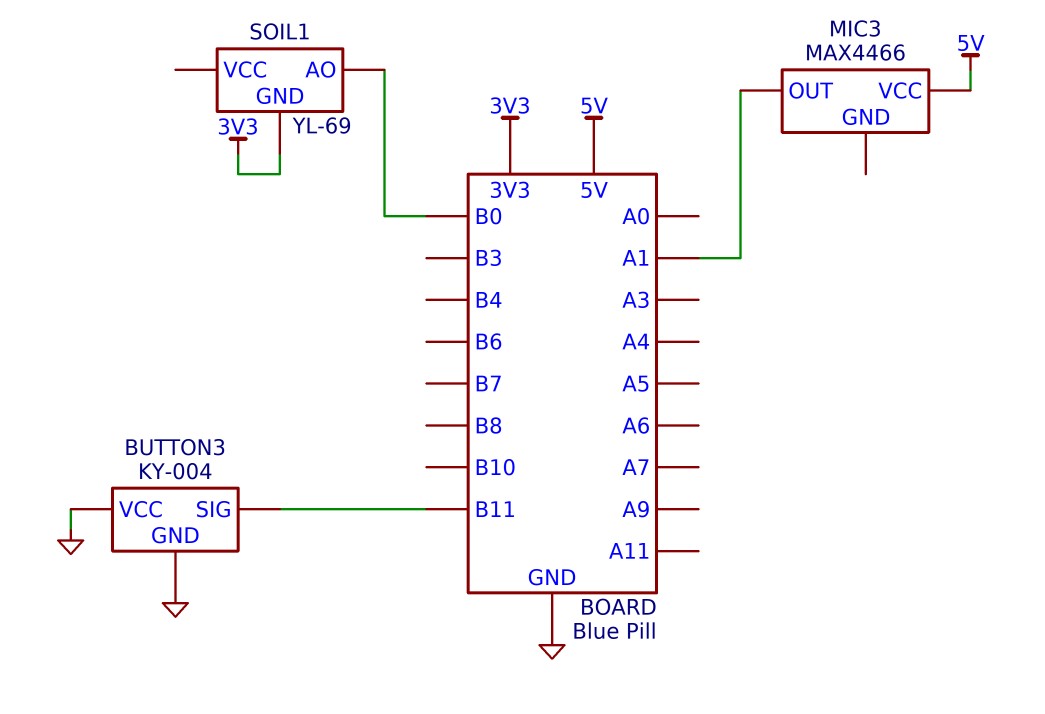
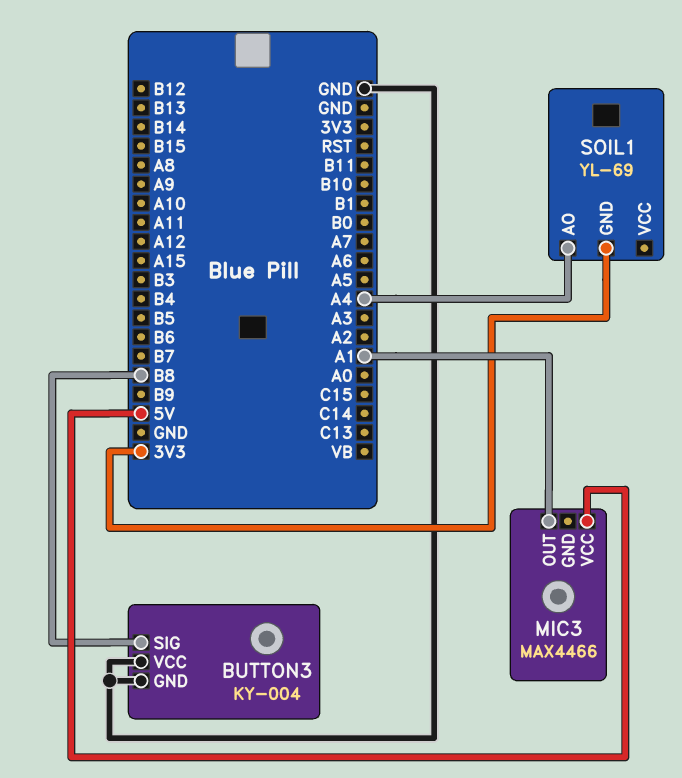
BUTTON3 pin SIG: B11 -> B8
SOIL1 pin AO: B0 -> A4

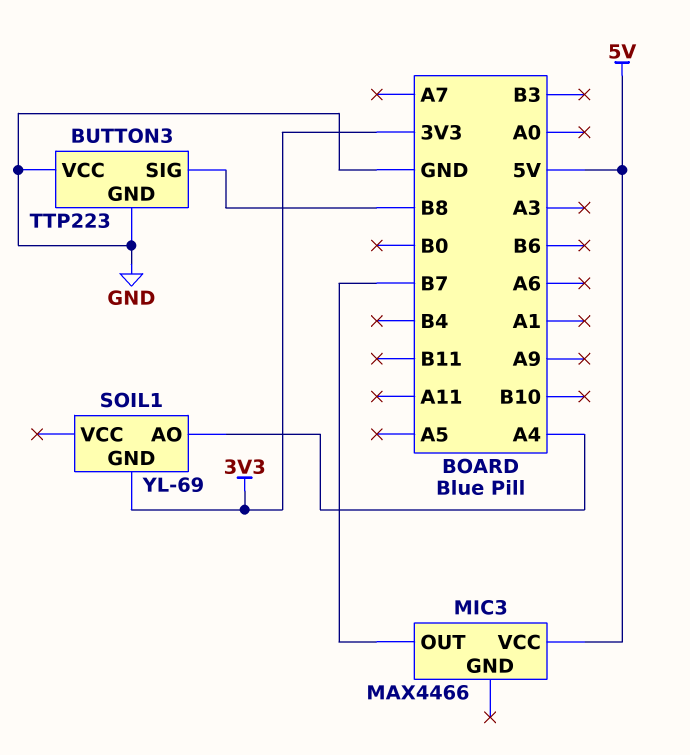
BUTTON3: KY-004 -> TTP223
MIC3 pin OUT: A1 -> B7

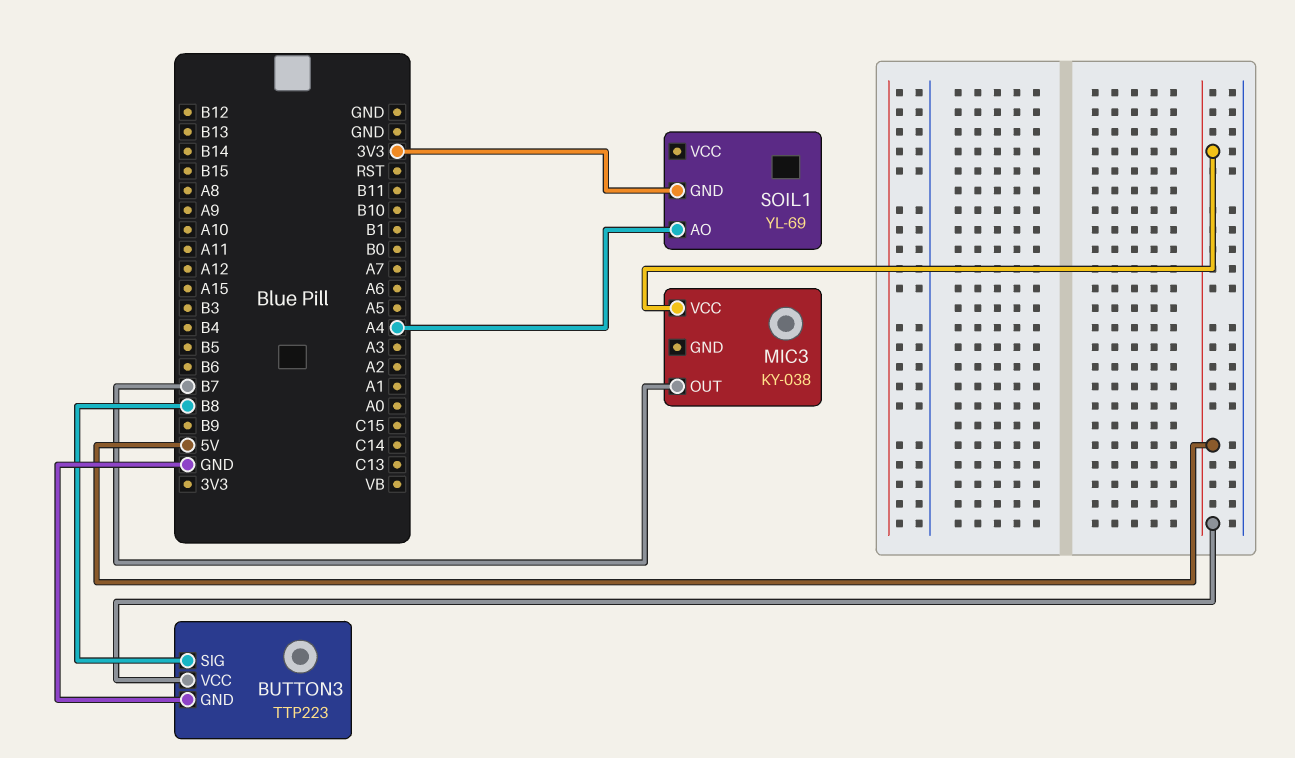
BUTTON3 pin VCC: GND -> 5V
MIC3: MAX4466 -> KY-038

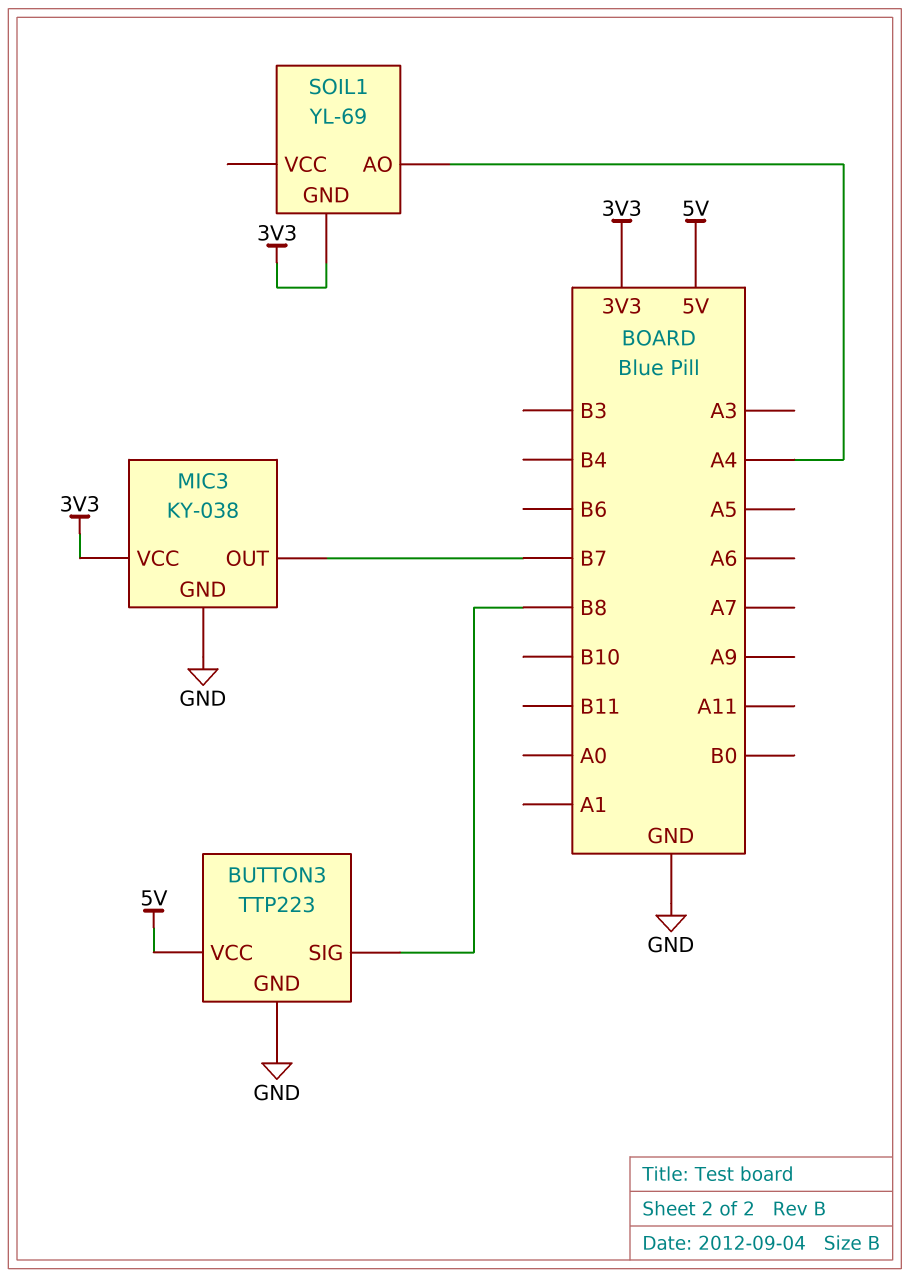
MIC3 pin GND: none -> GND
MIC3 pin VCC: 5V -> 3V3

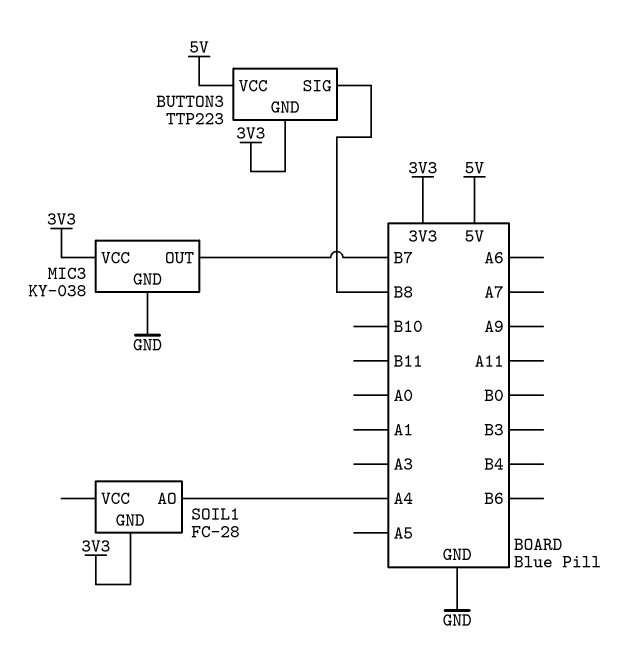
BUTTON3 pin GND: GND -> 3V3
SOIL1: YL-69 -> FC-28

